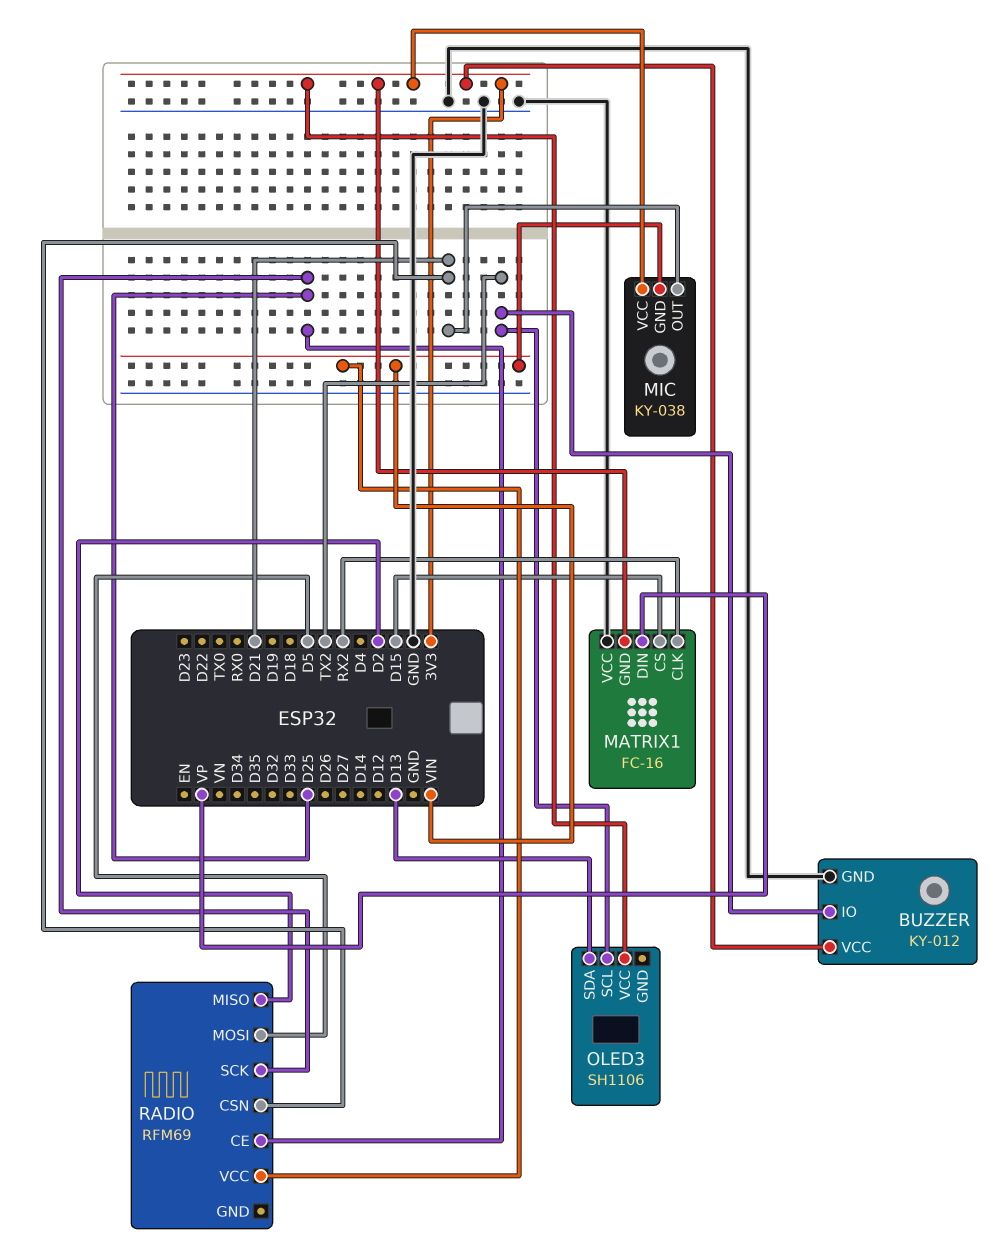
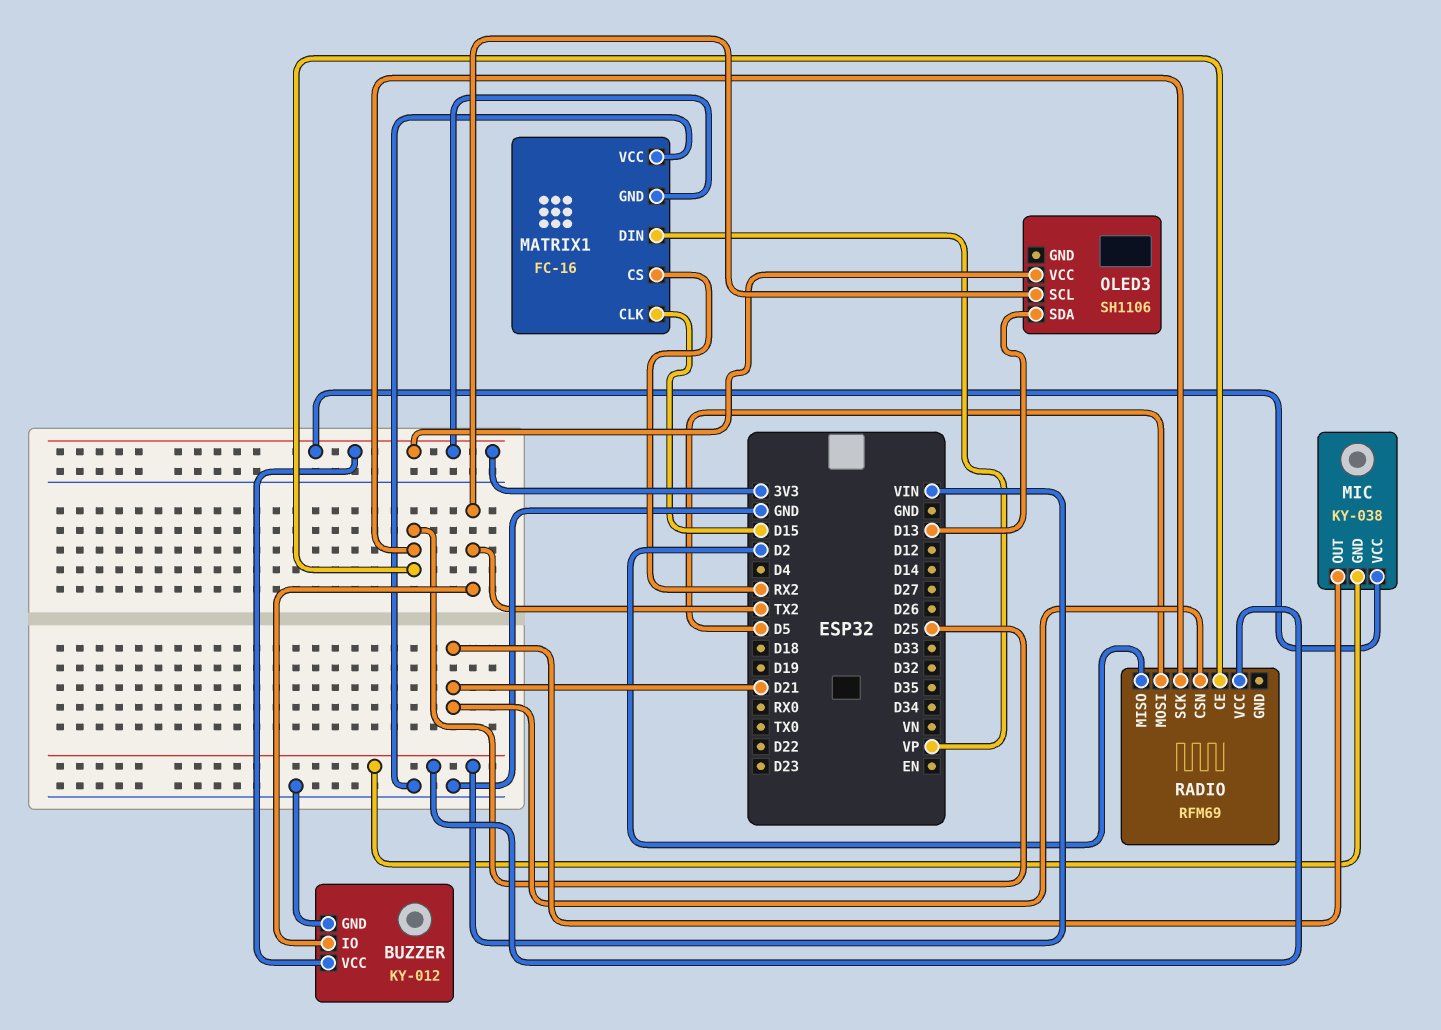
MATRIX1 pin CLK: RX2 -> D15
MATRIX1 pin CS: D15 -> RX2

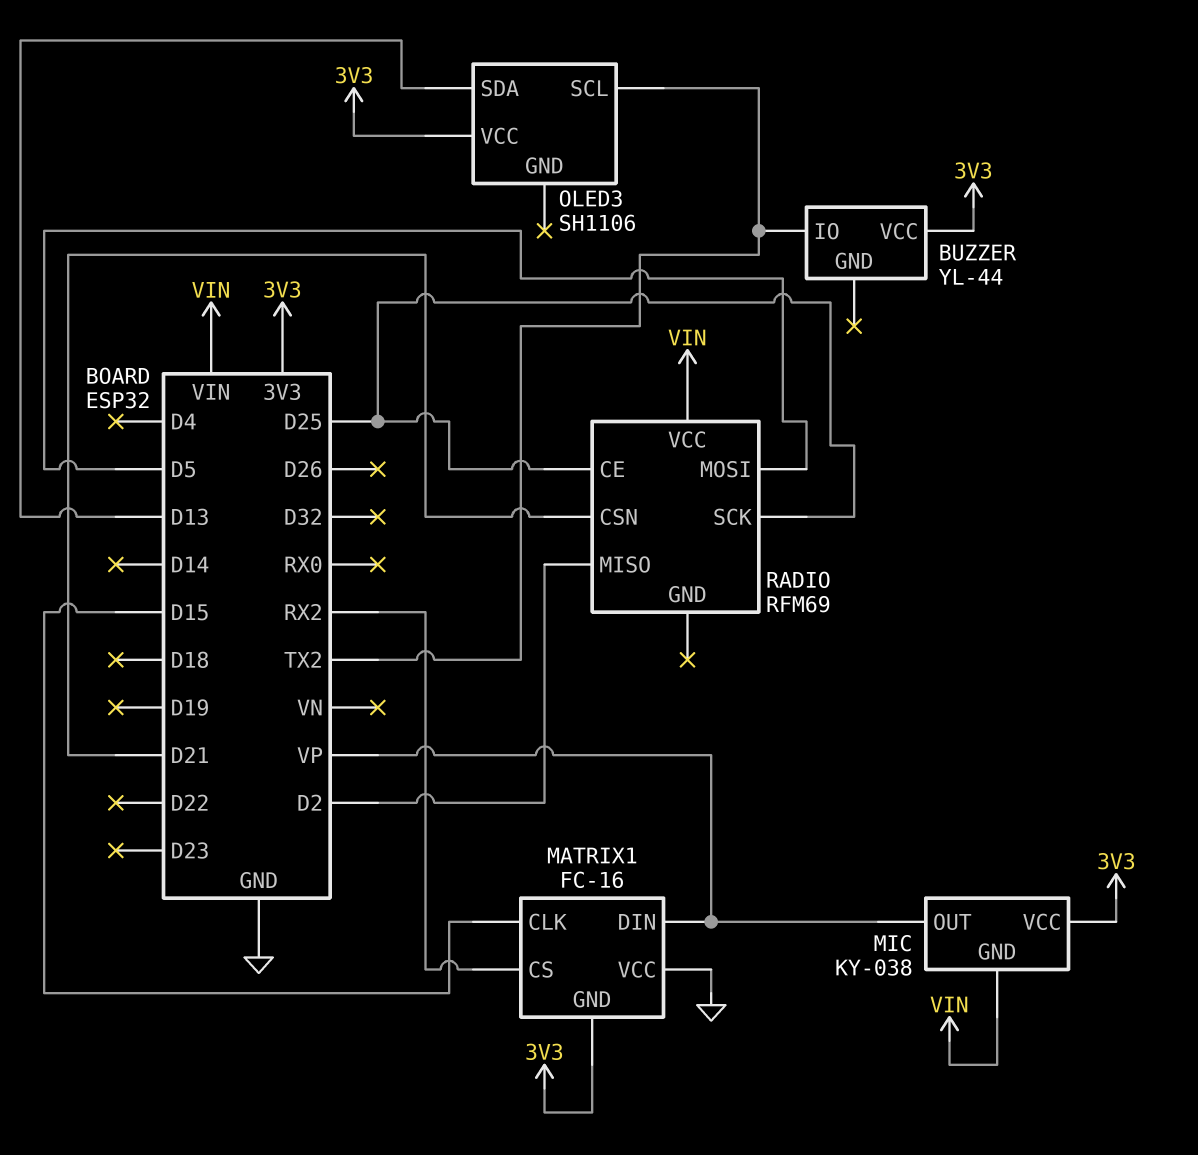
BUZZER: KY-012 -> YL-44
BUZZER pin GND: GND -> none
MIC pin OUT: D21 -> VP

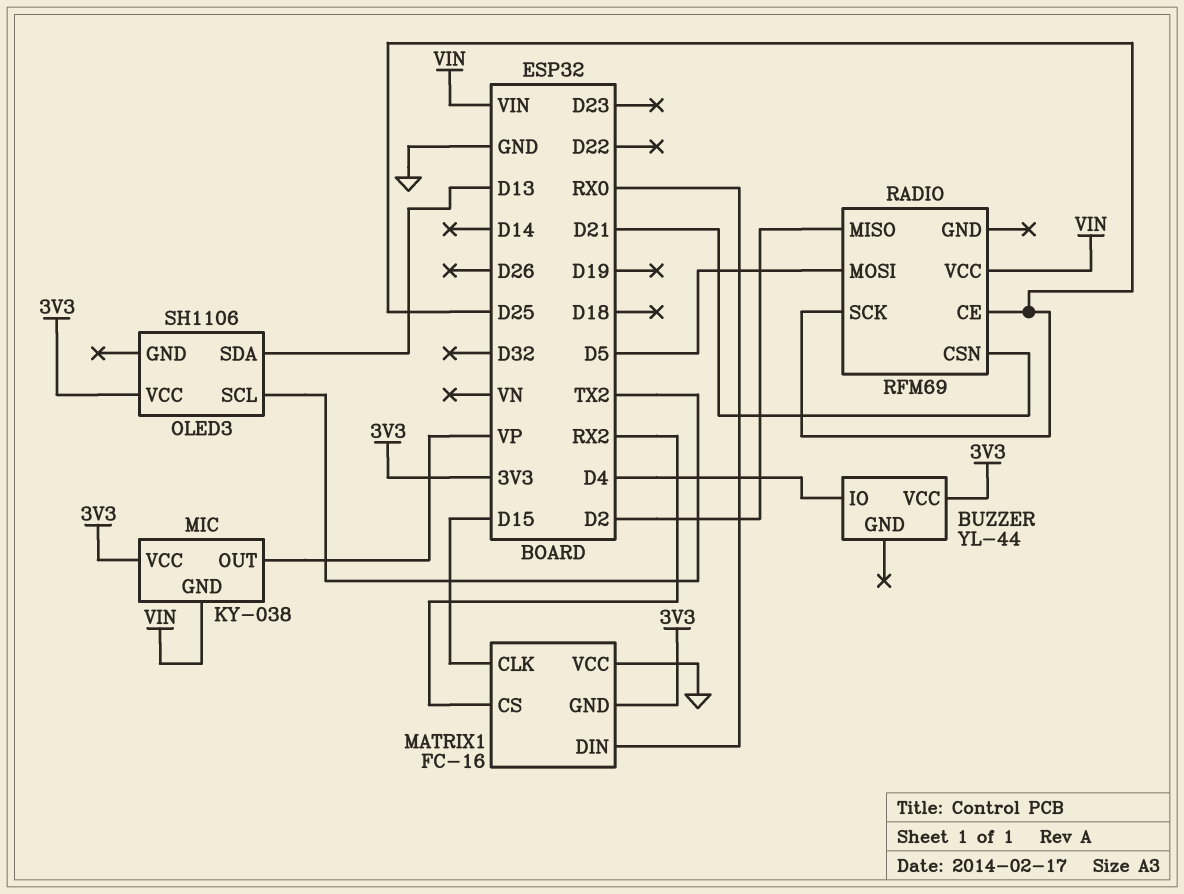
BUZZER pin IO: TX2 -> D4
MATRIX1 pin DIN: VP -> RX0

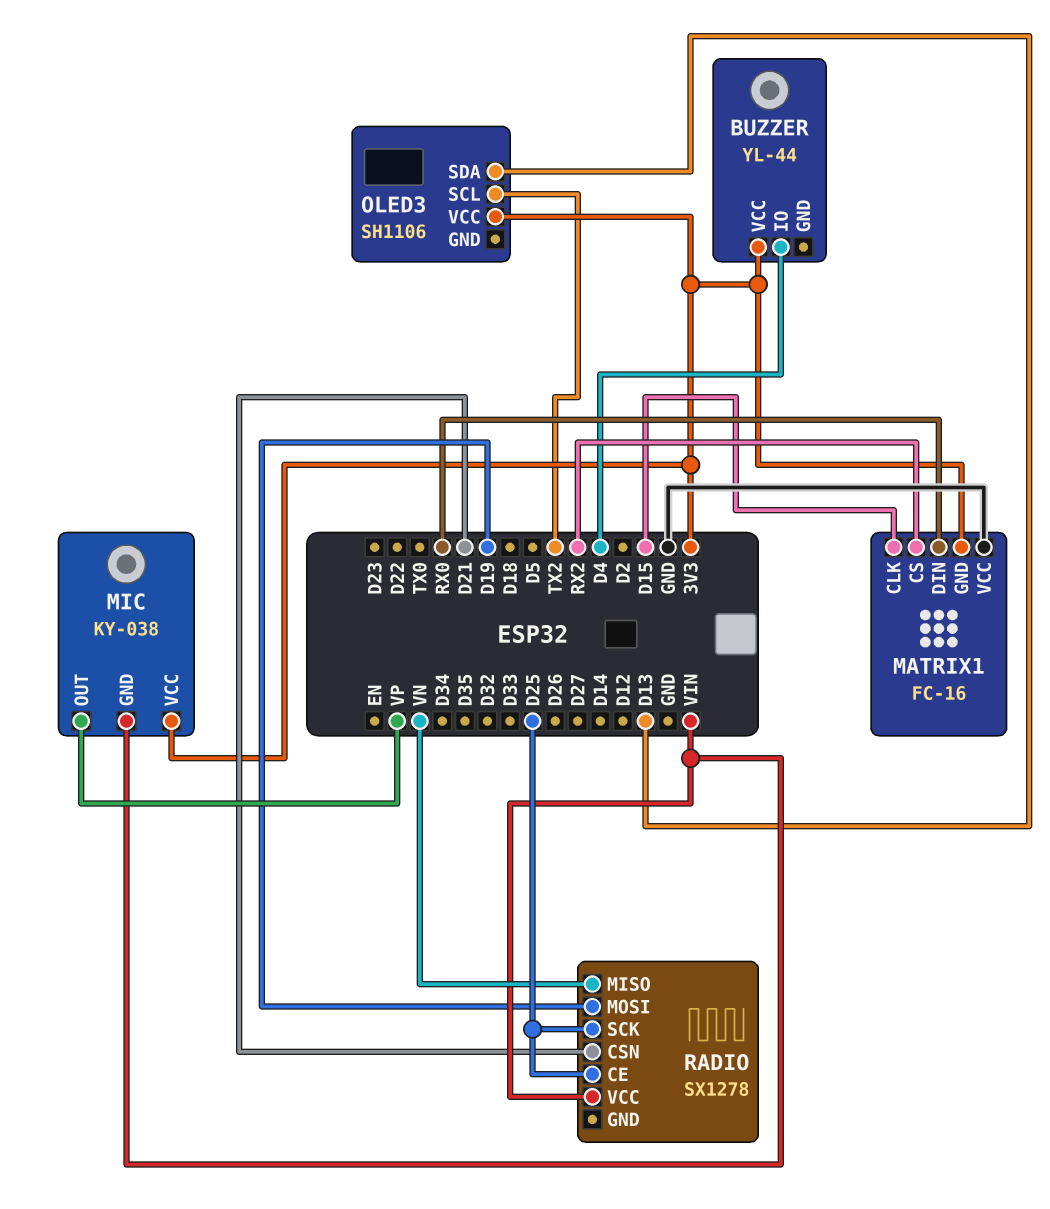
RADIO: RFM69 -> SX1278
RADIO pin MISO: D2 -> VN
RADIO pin MOSI: D5 -> D19

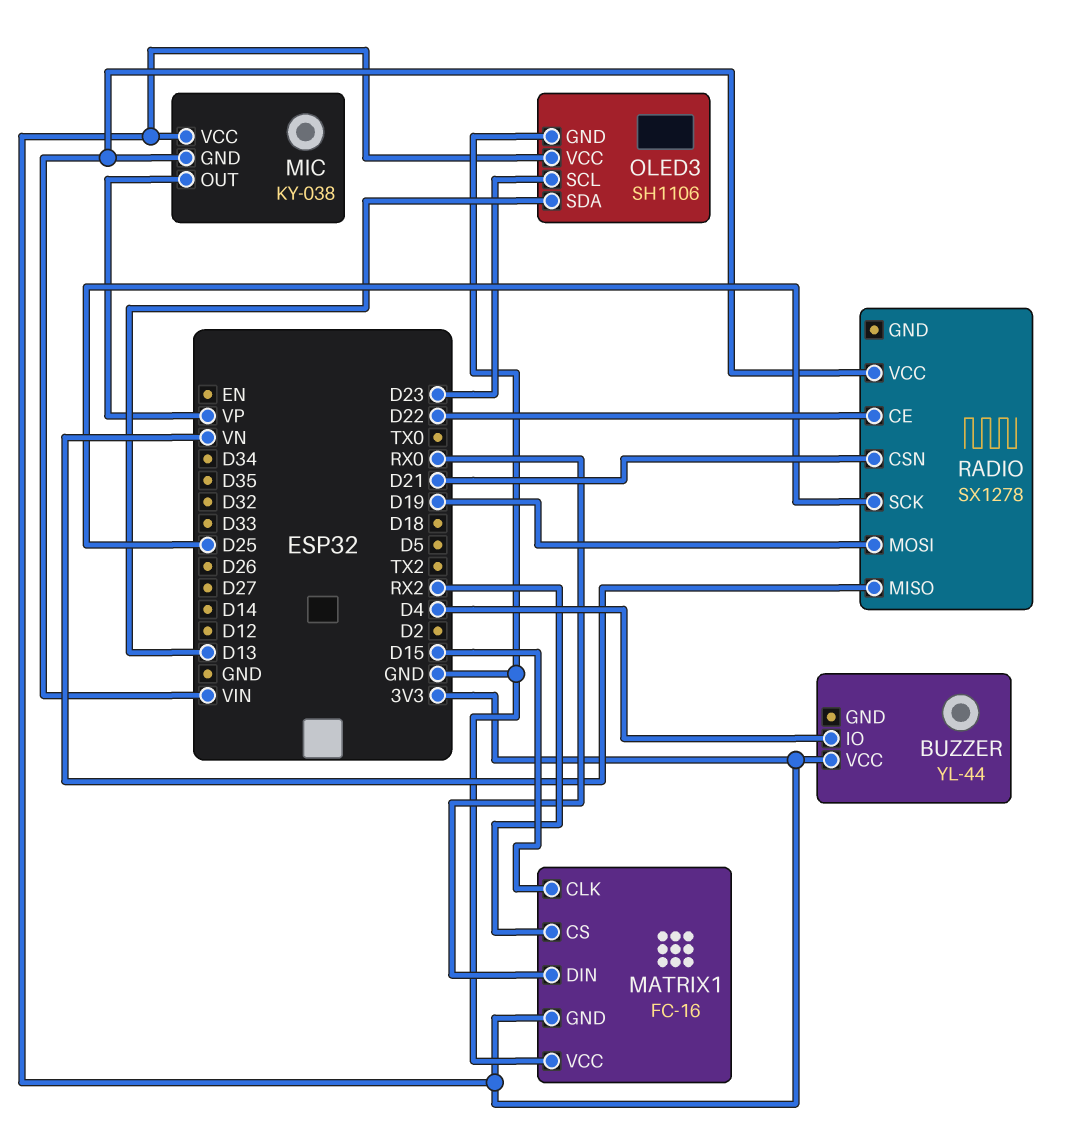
OLED3 pin GND: none -> GND
OLED3 pin SCL: TX2 -> D23
RADIO pin CE: D25 -> D22

